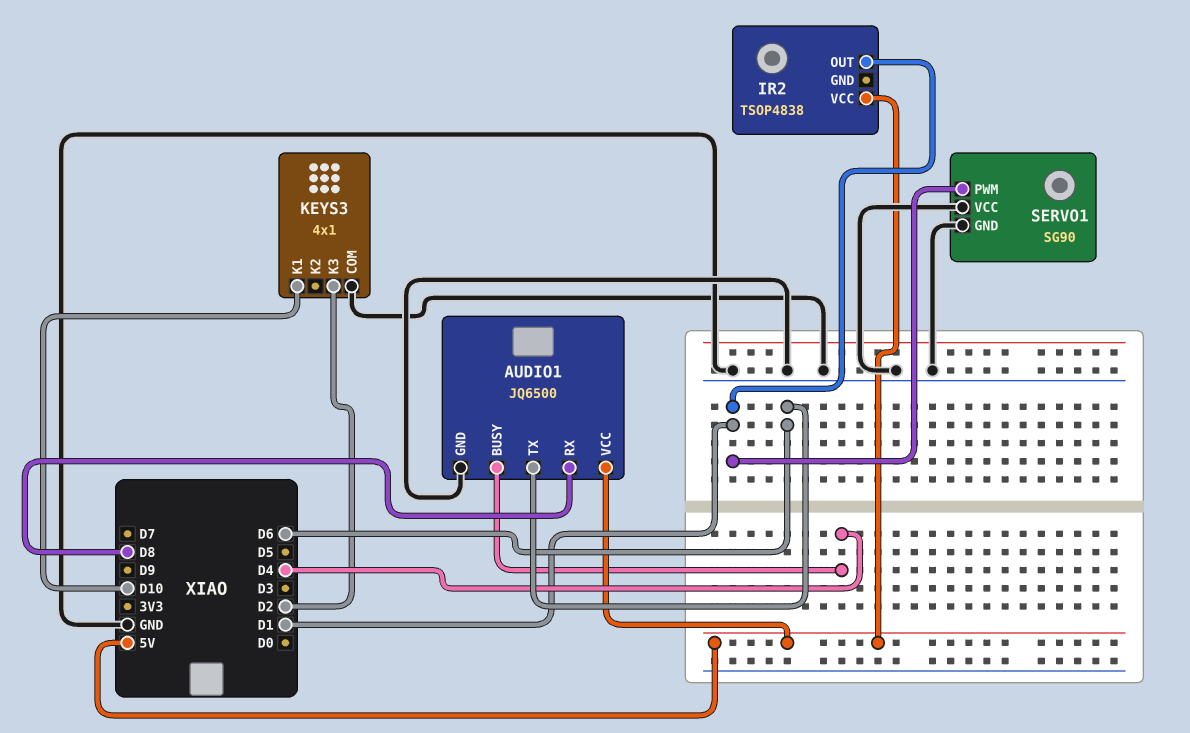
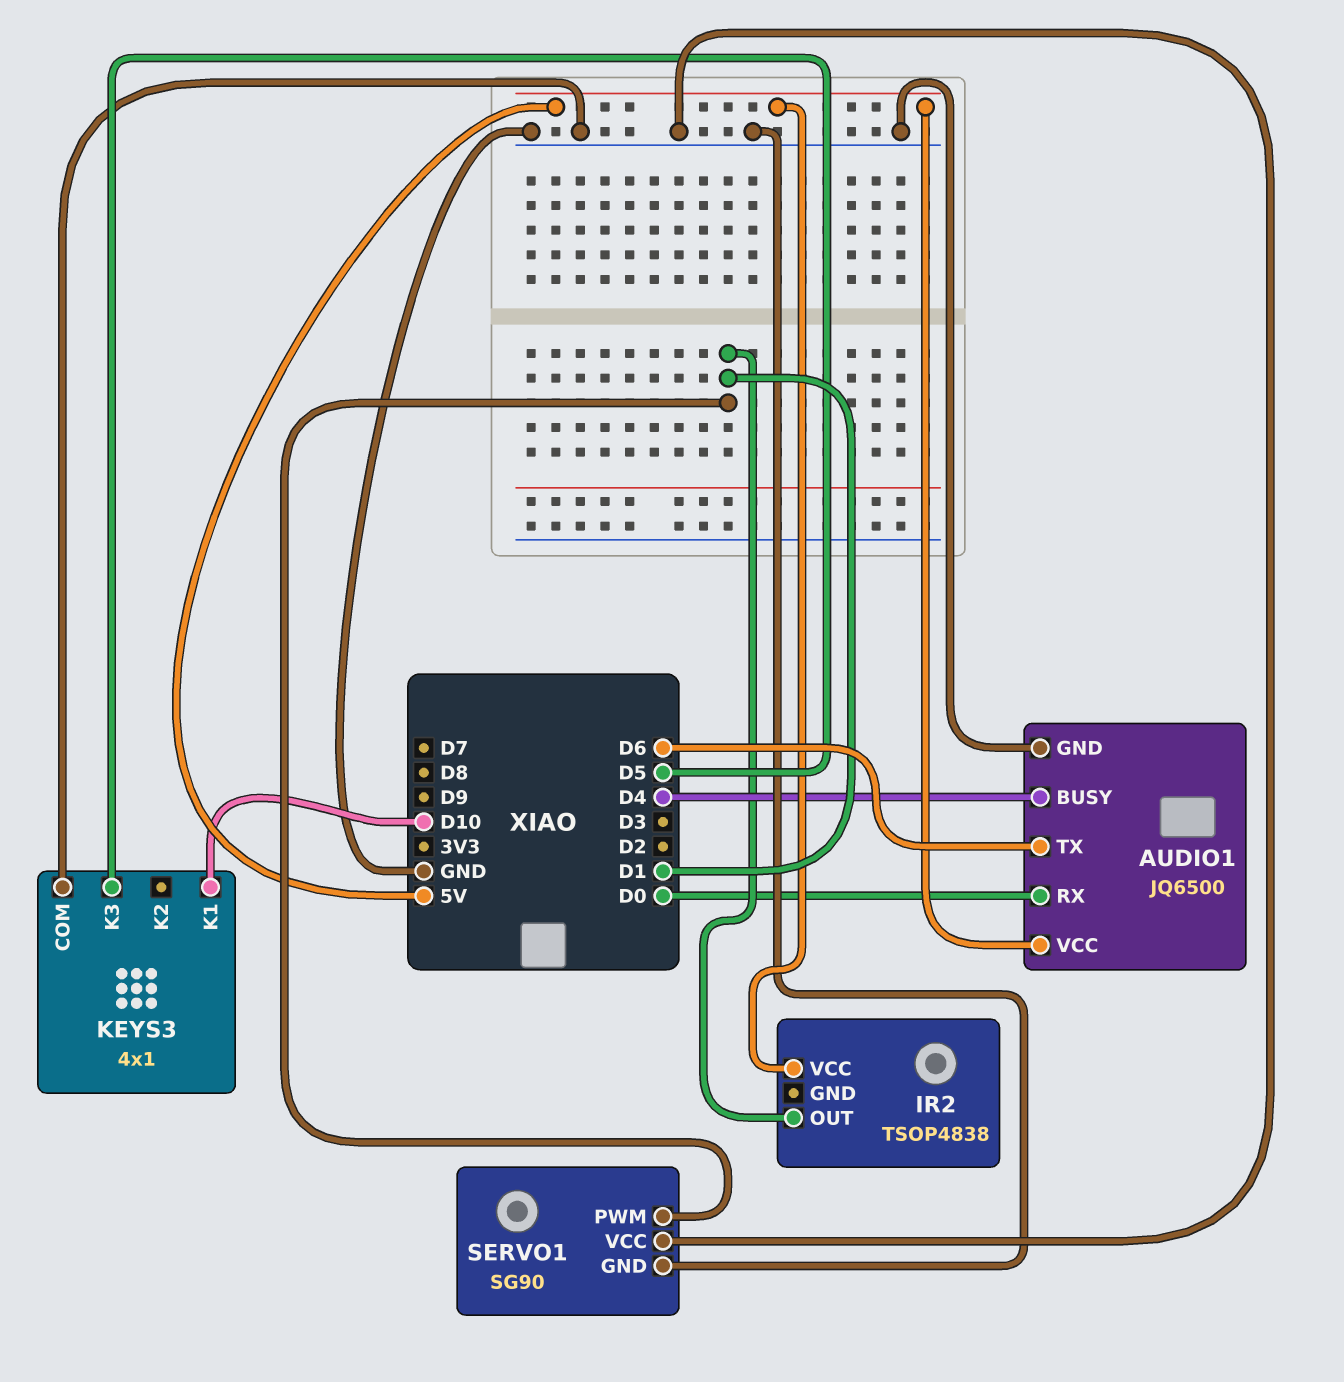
AUDIO1 pin RX: D8 -> D0
KEYS3 pin K3: D2 -> D5

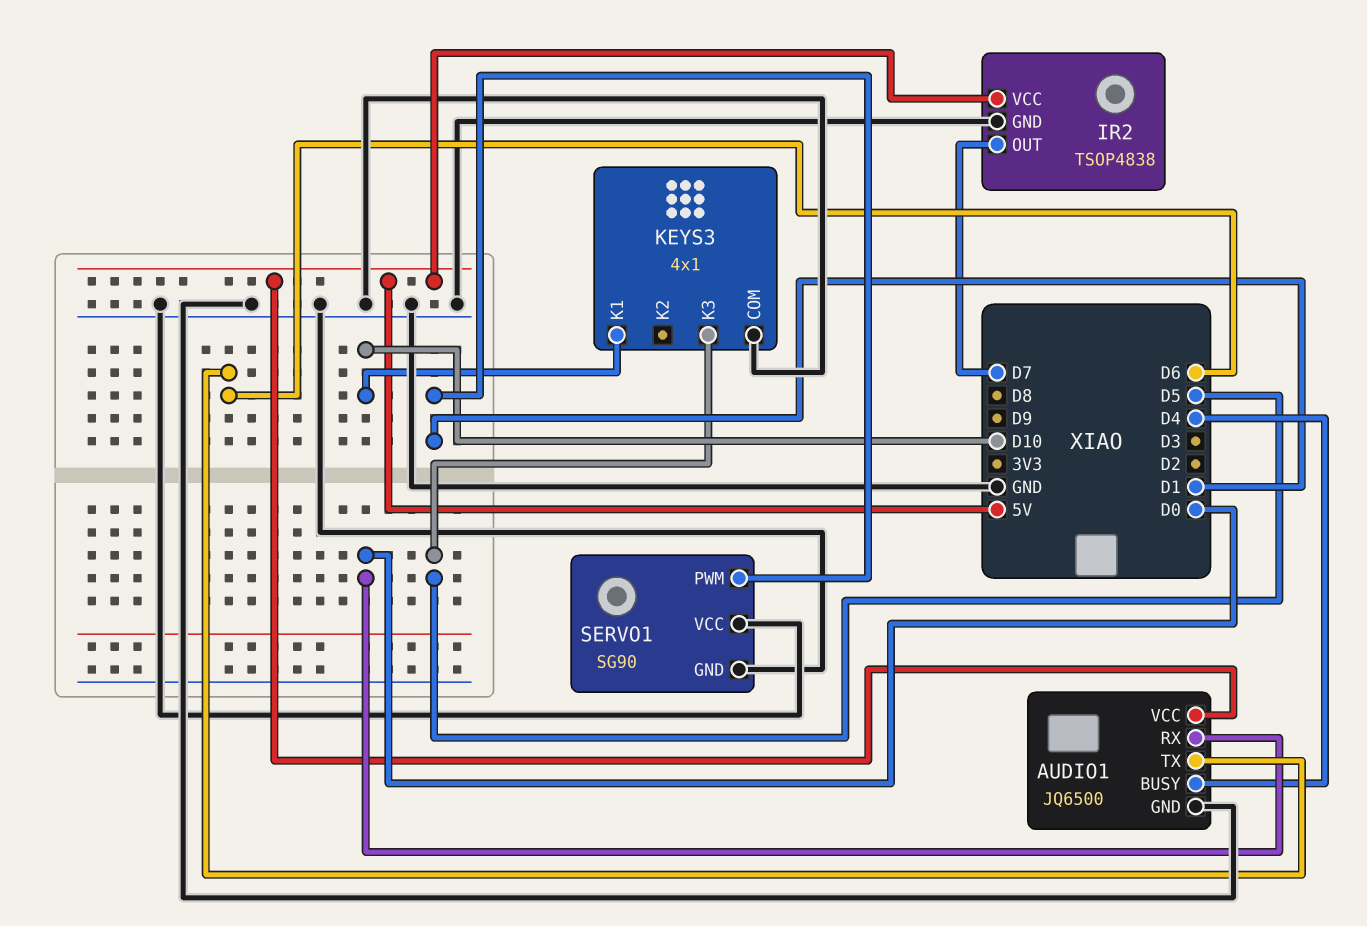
IR2 pin GND: none -> GND
IR2 pin OUT: D1 -> D7

